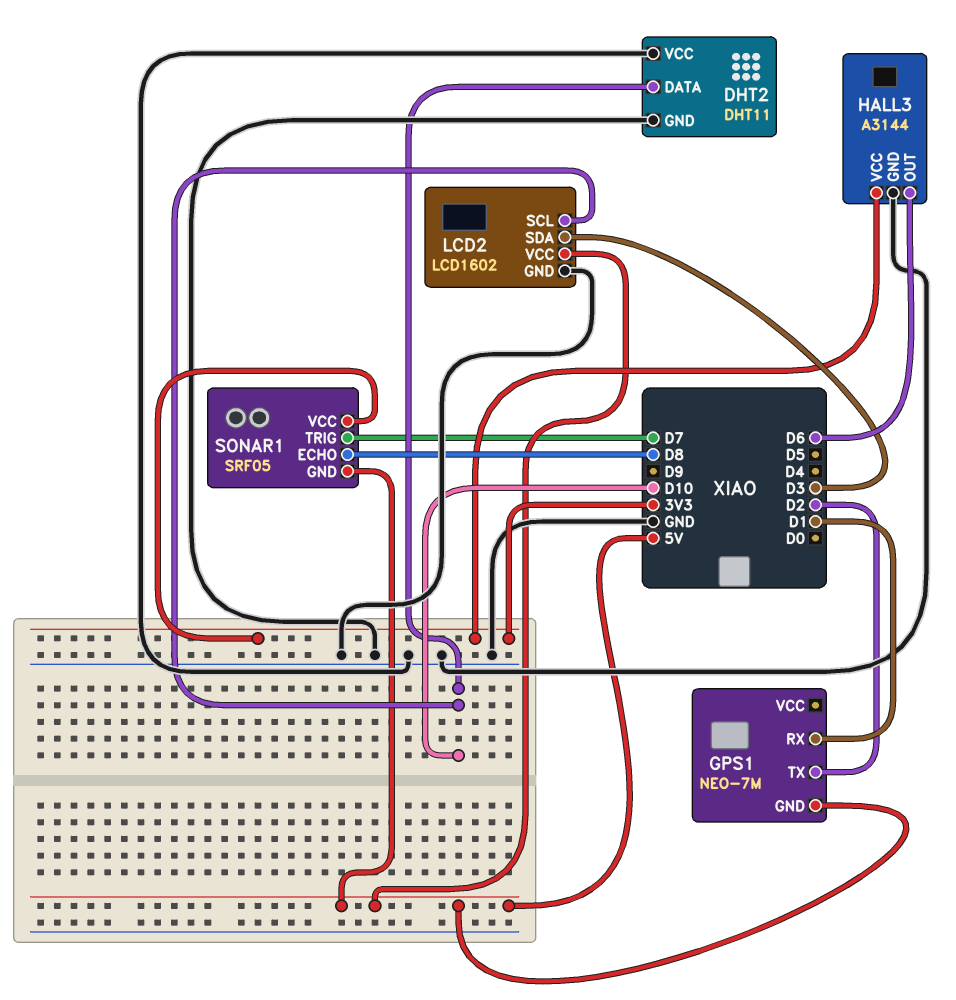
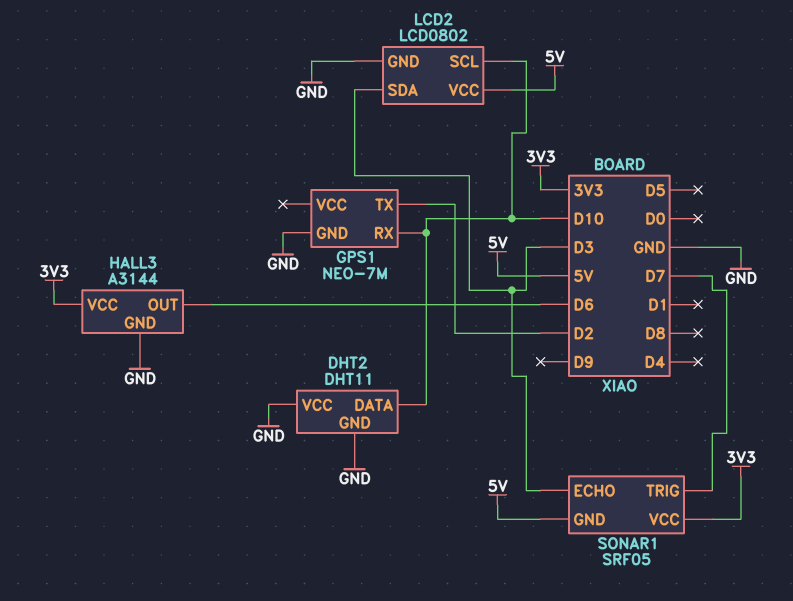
GPS1 pin GND: 5V -> GND
GPS1 pin RX: D1 -> D10
LCD2: LCD1602 -> LCD0802
SONAR1 pin ECHO: D8 -> D3

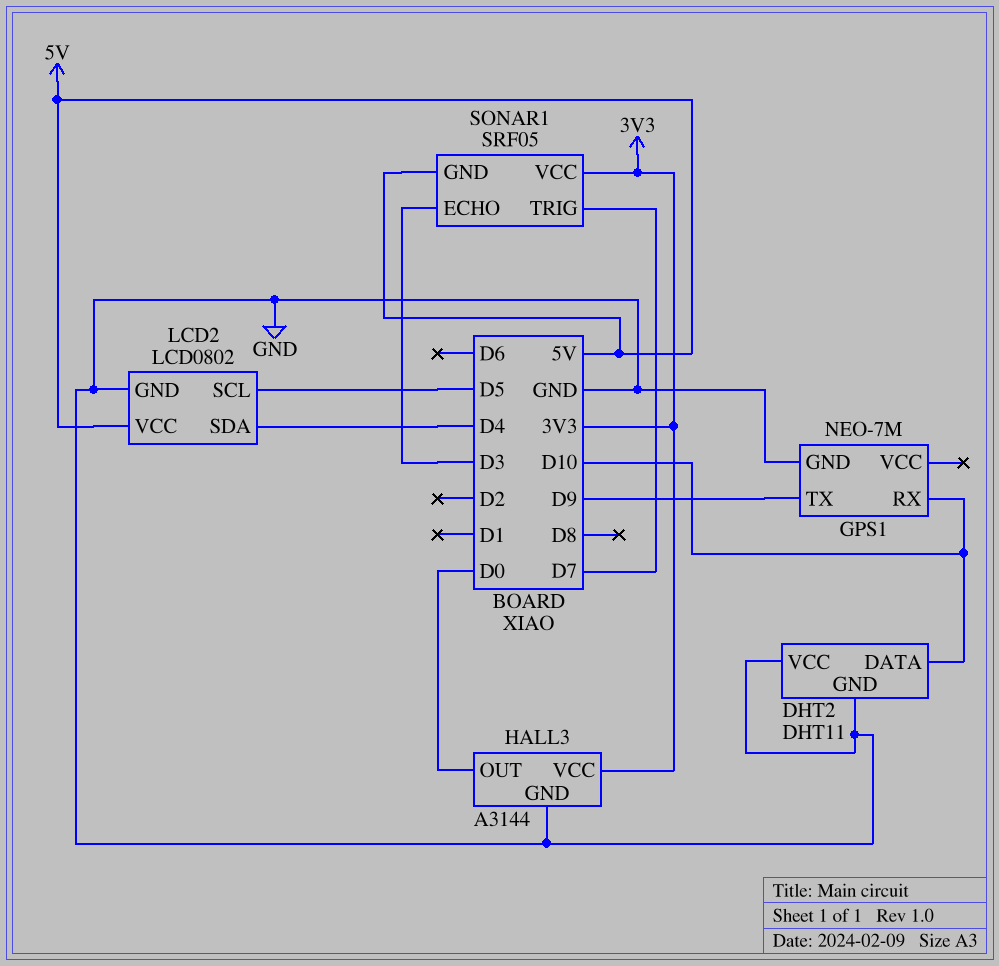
GPS1 pin TX: D2 -> D9
HALL3 pin OUT: D6 -> D0
LCD2 pin SCL: D10 -> D5
LCD2 pin SDA: D3 -> D4

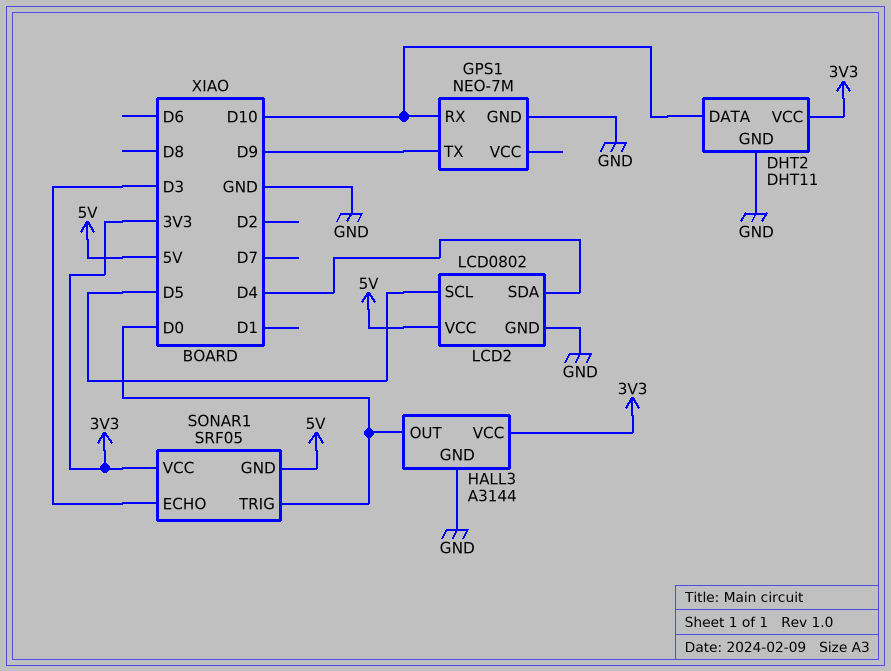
DHT2 pin VCC: GND -> 3V3
SONAR1 pin TRIG: D7 -> D0

